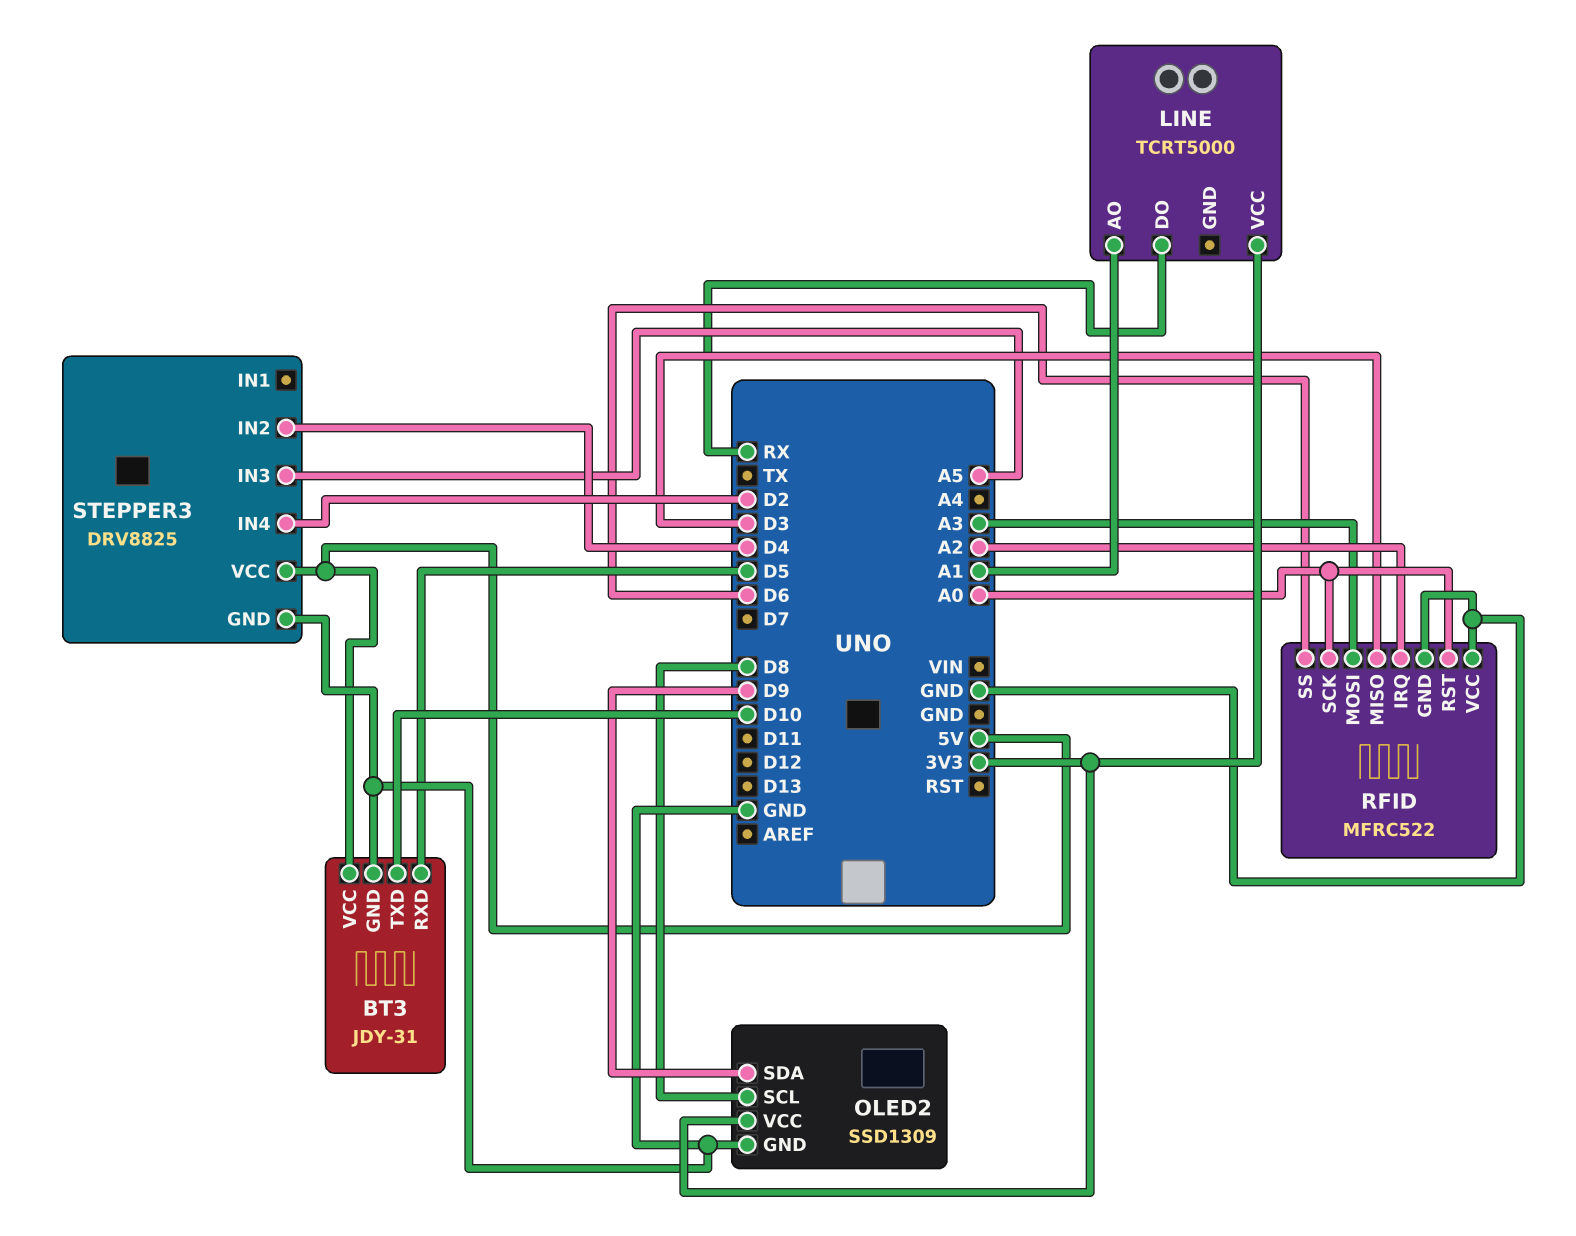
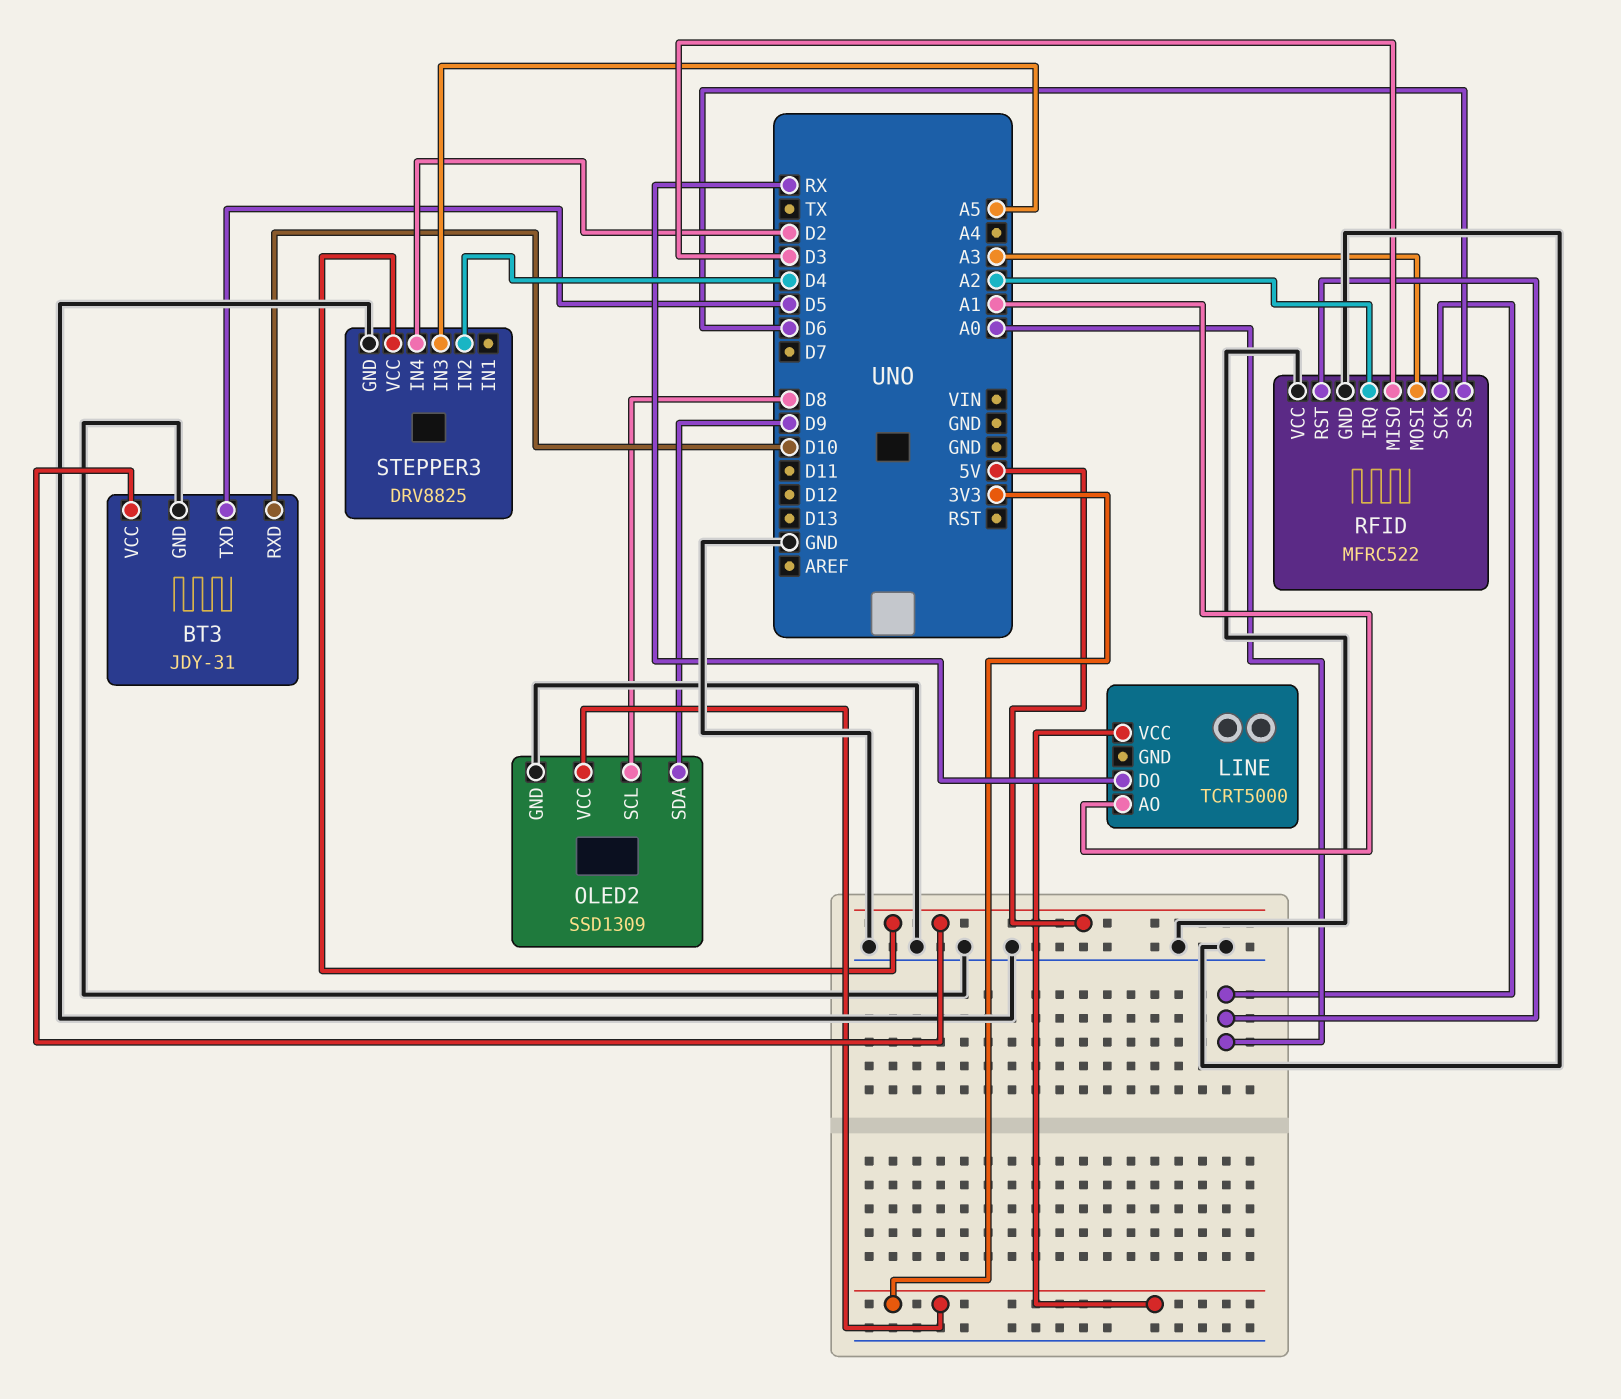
BT3 pin RXD: D5 -> D10
BT3 pin TXD: D10 -> D5

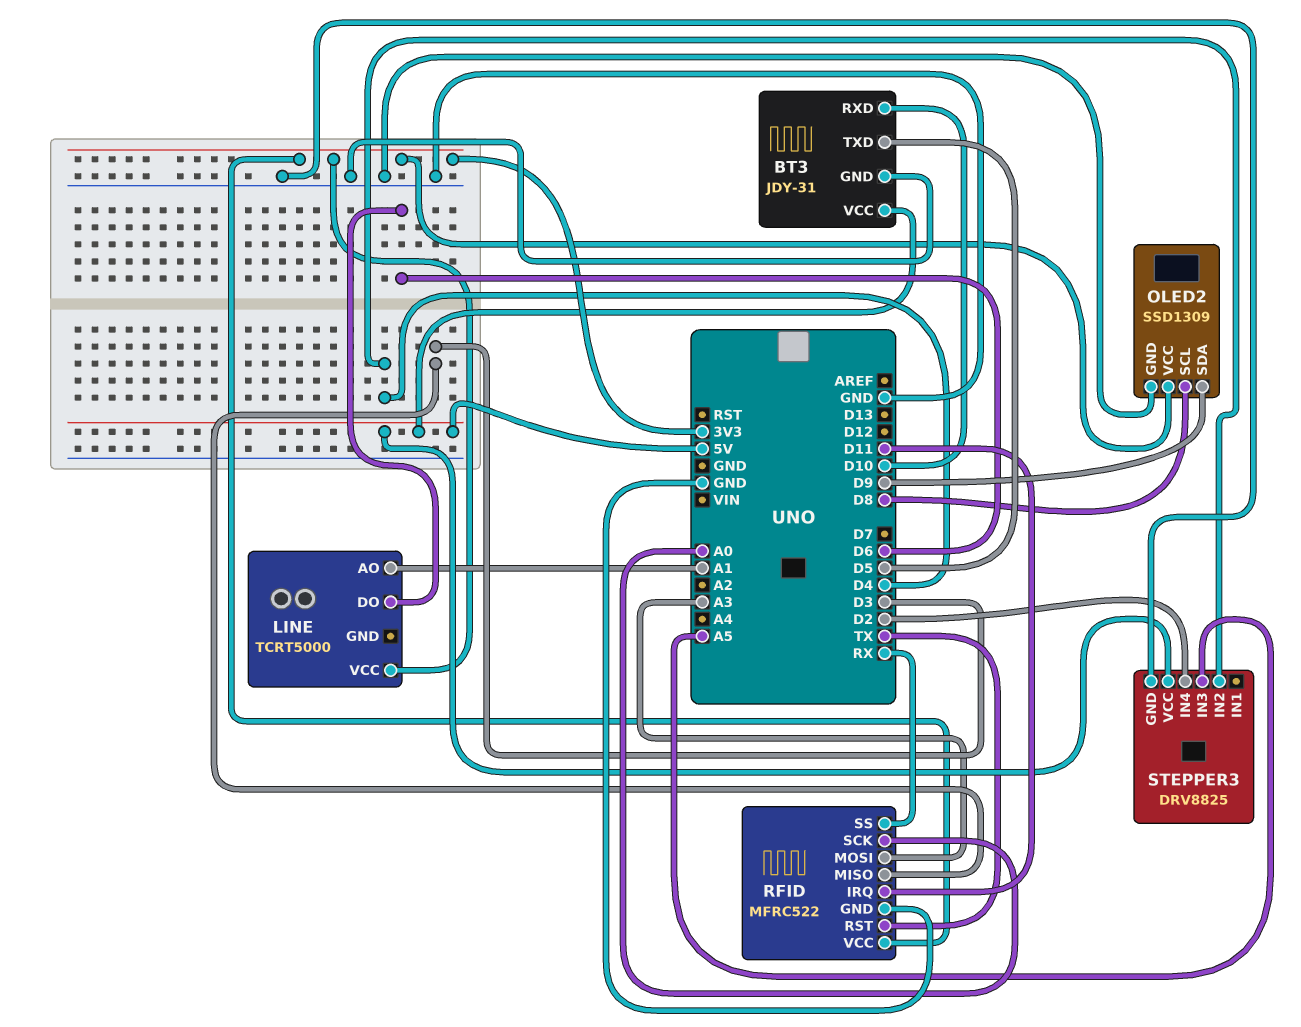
LINE pin DO: RX -> D6
RFID pin IRQ: A2 -> D11
RFID pin RST: A0 -> TX
RFID pin SS: D6 -> RX
RFID pin VCC: GND -> 3V3

